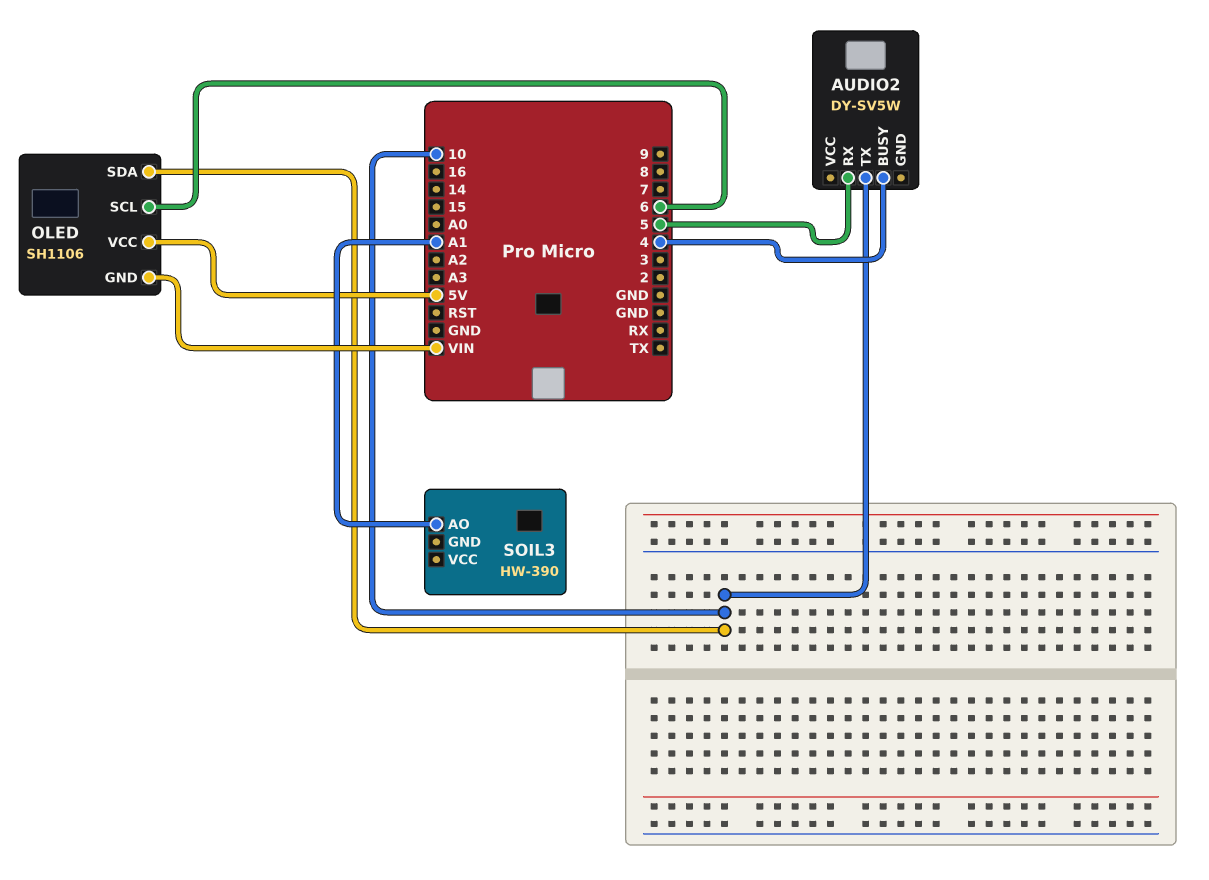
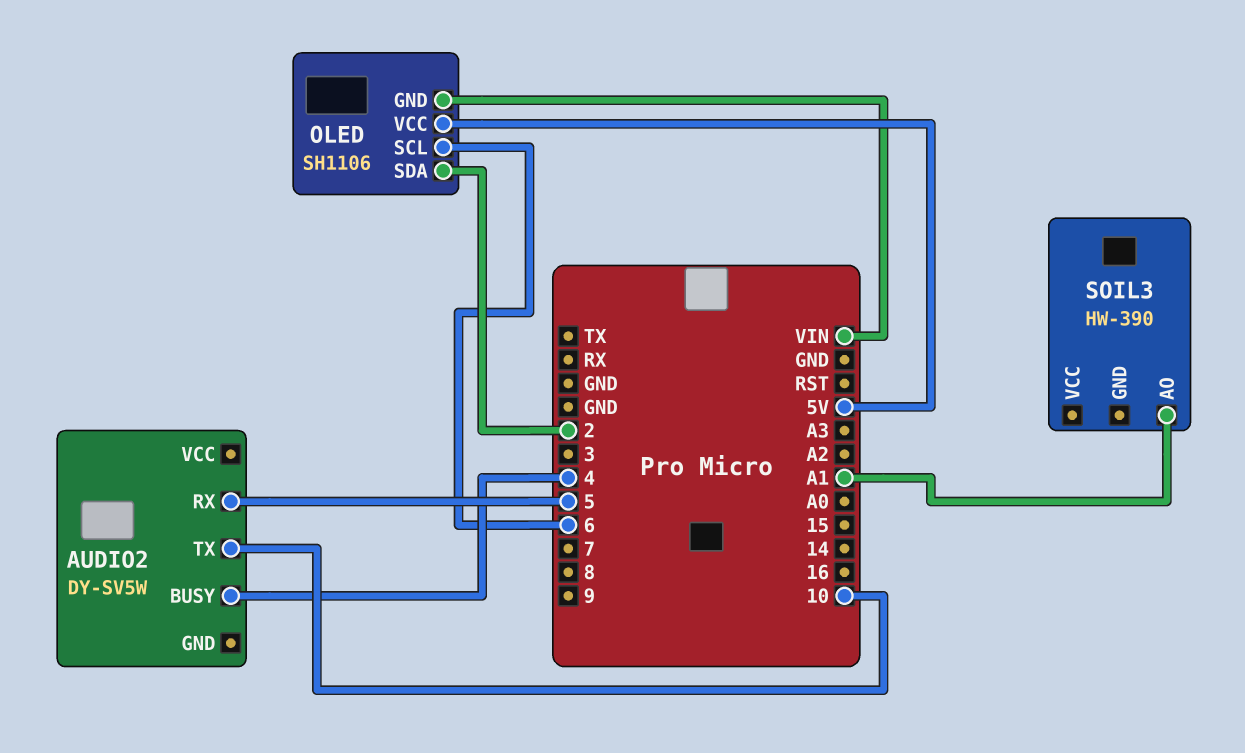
OLED pin SDA: 10 -> 2

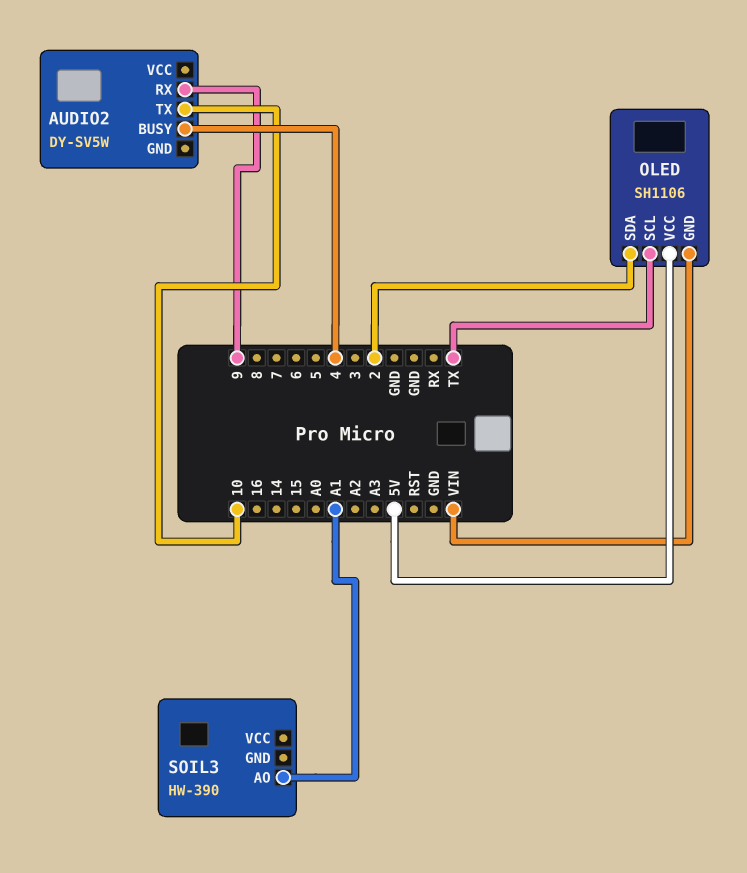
AUDIO2 pin RX: 5 -> 9
OLED pin SCL: 6 -> TX

